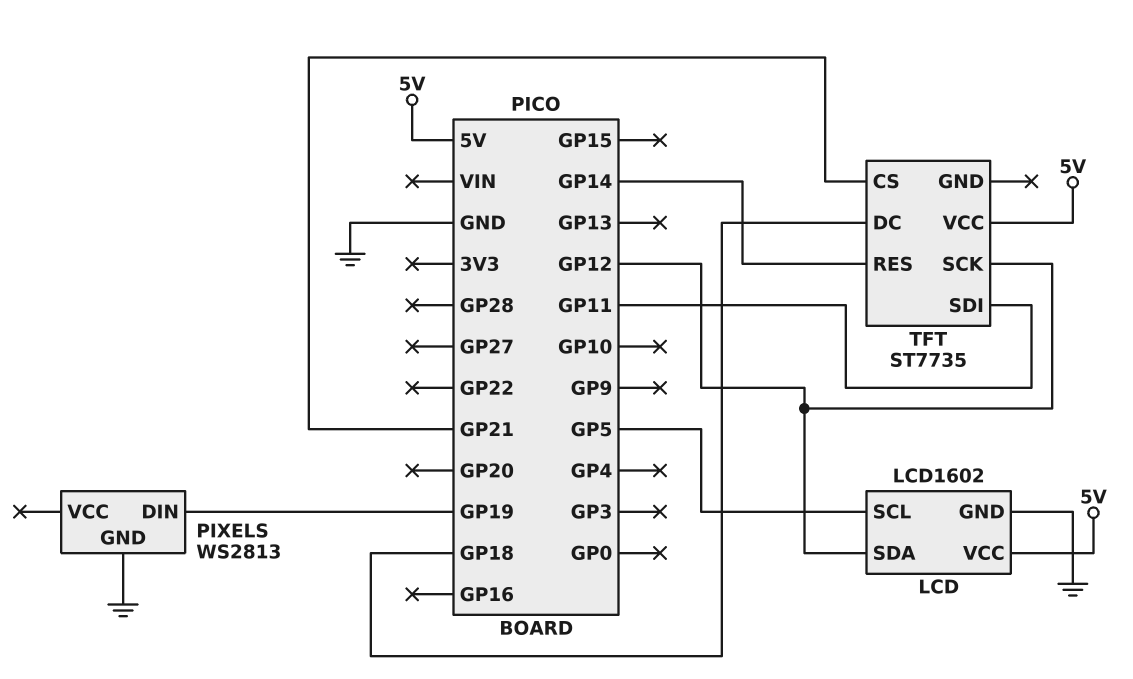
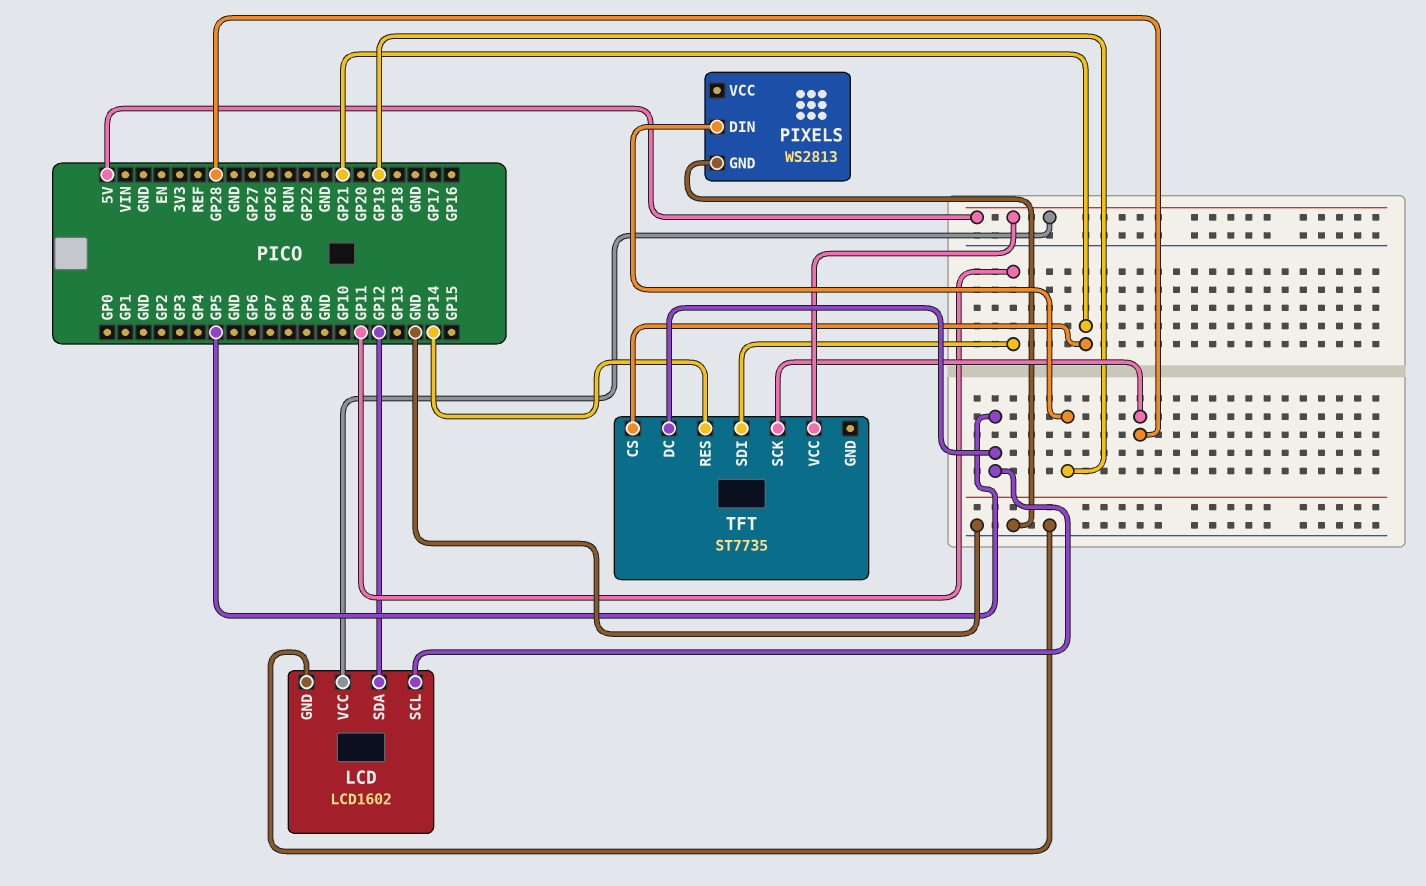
TFT pin DC: GP18 -> GP5
TFT pin SCK: GP12 -> GP28

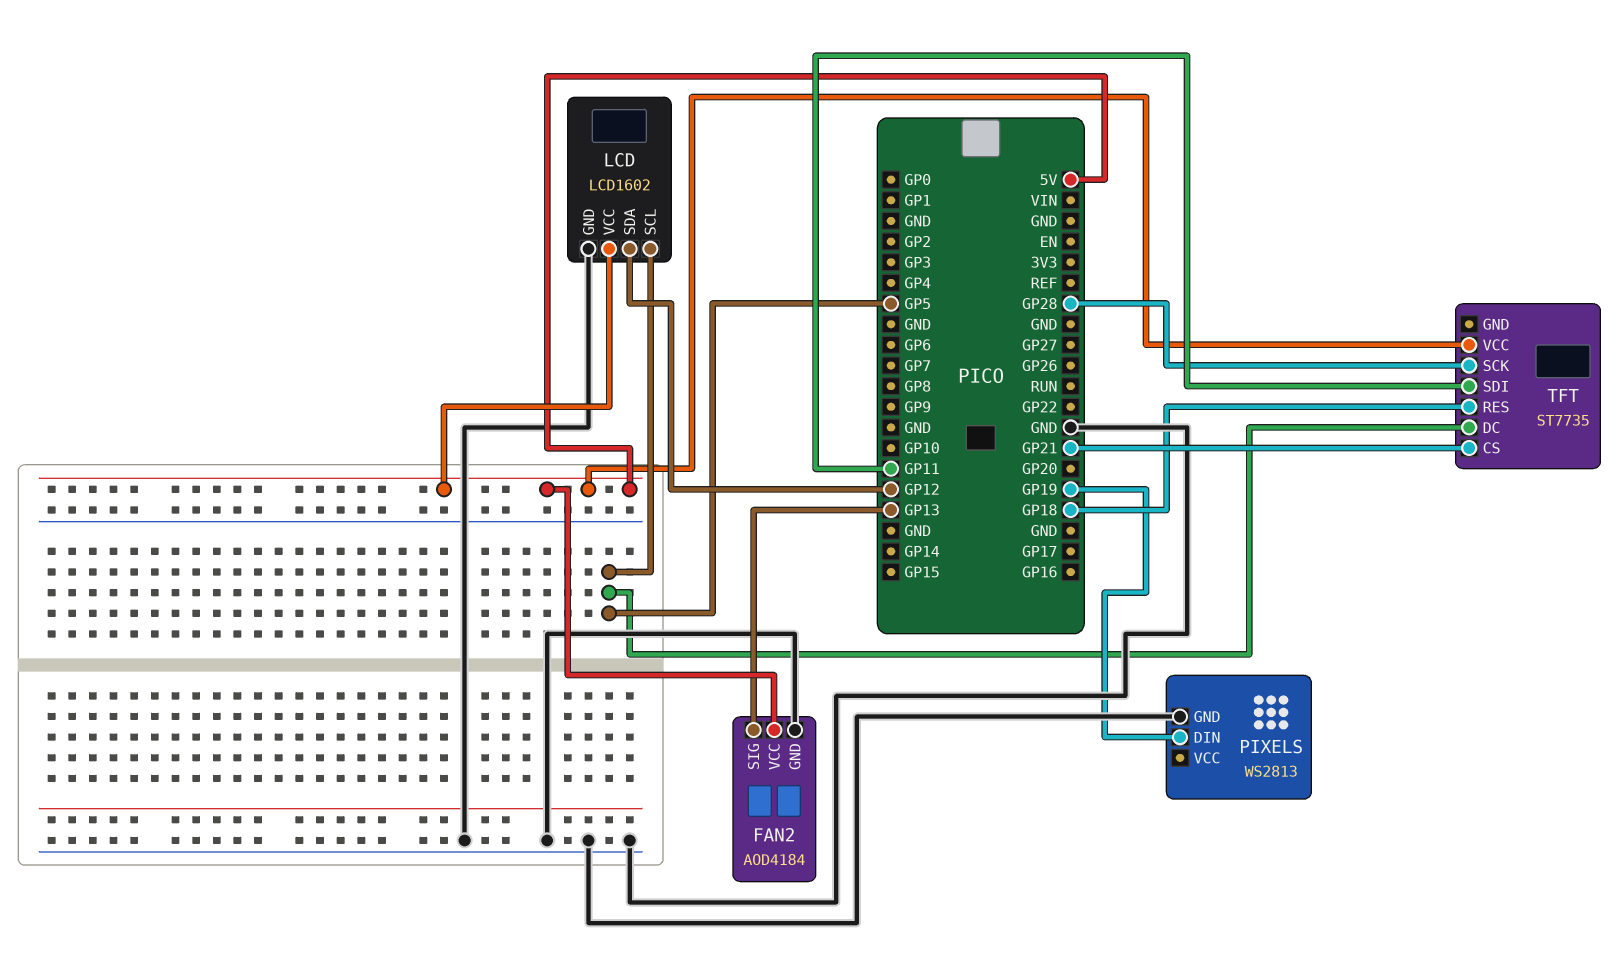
FAN2: none -> AOD4184
FAN2 pin GND: none -> GND
FAN2 pin SIG: none -> GP13
FAN2 pin VCC: none -> 5V
TFT pin RES: GP14 -> GP18

